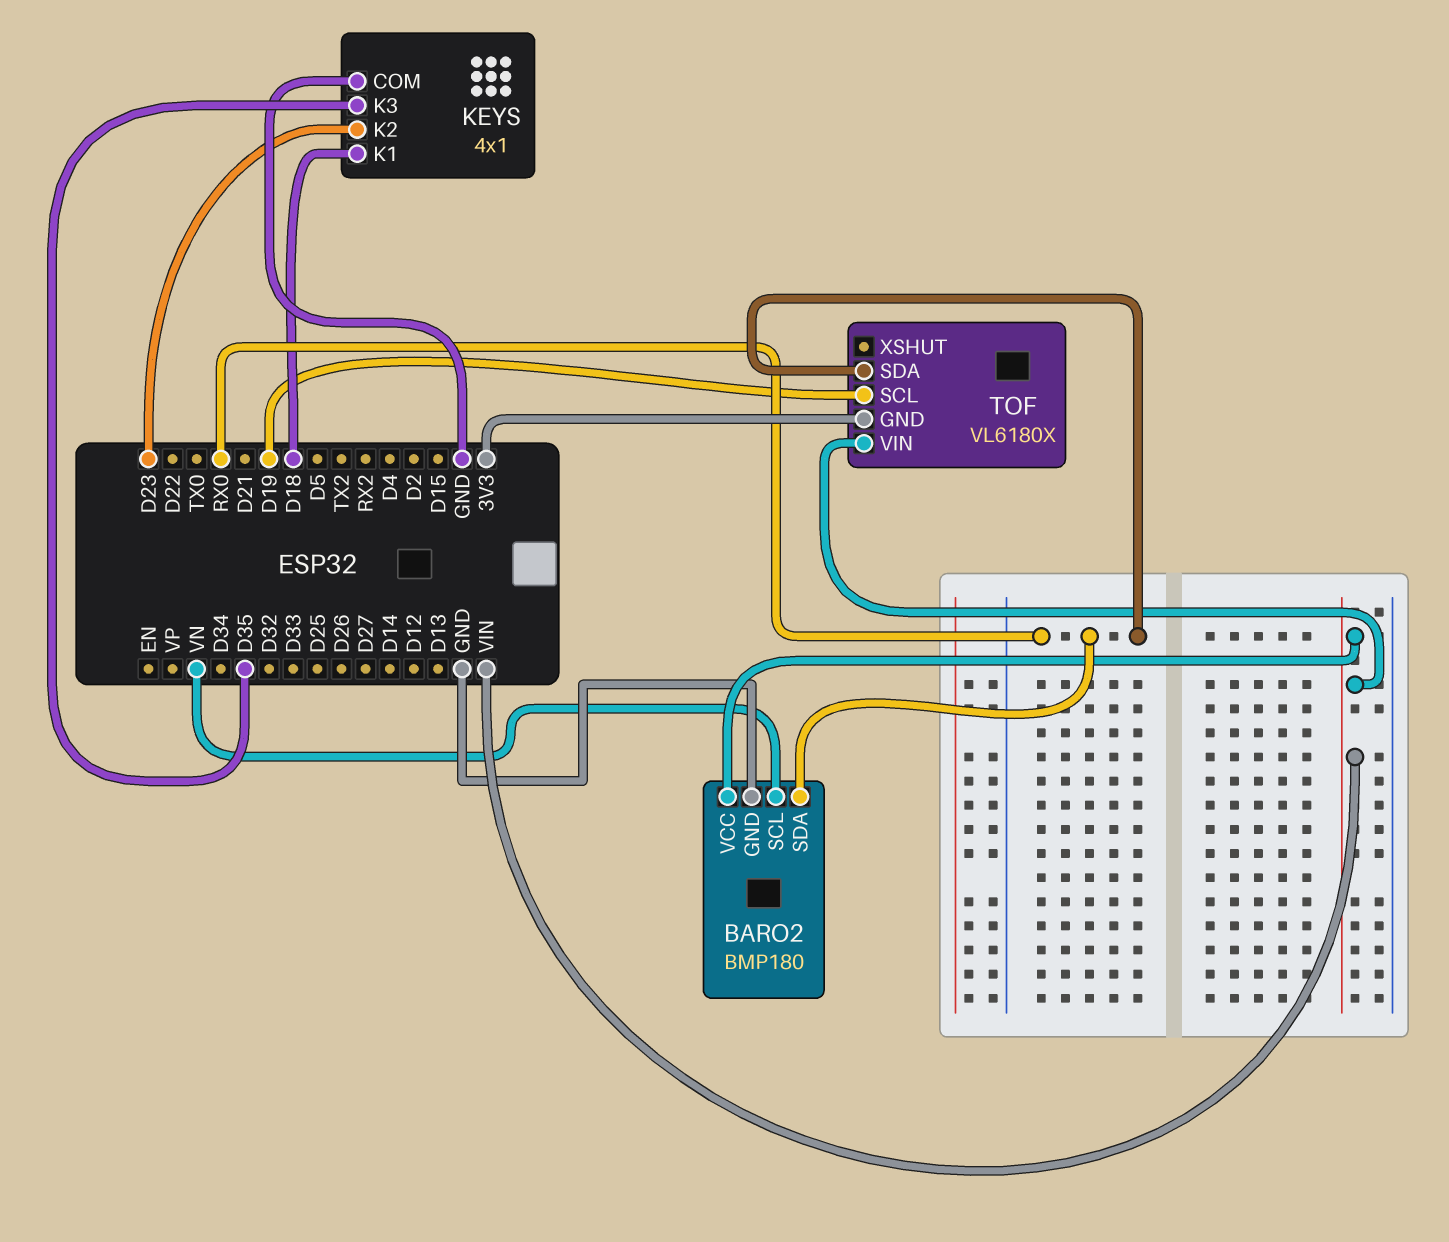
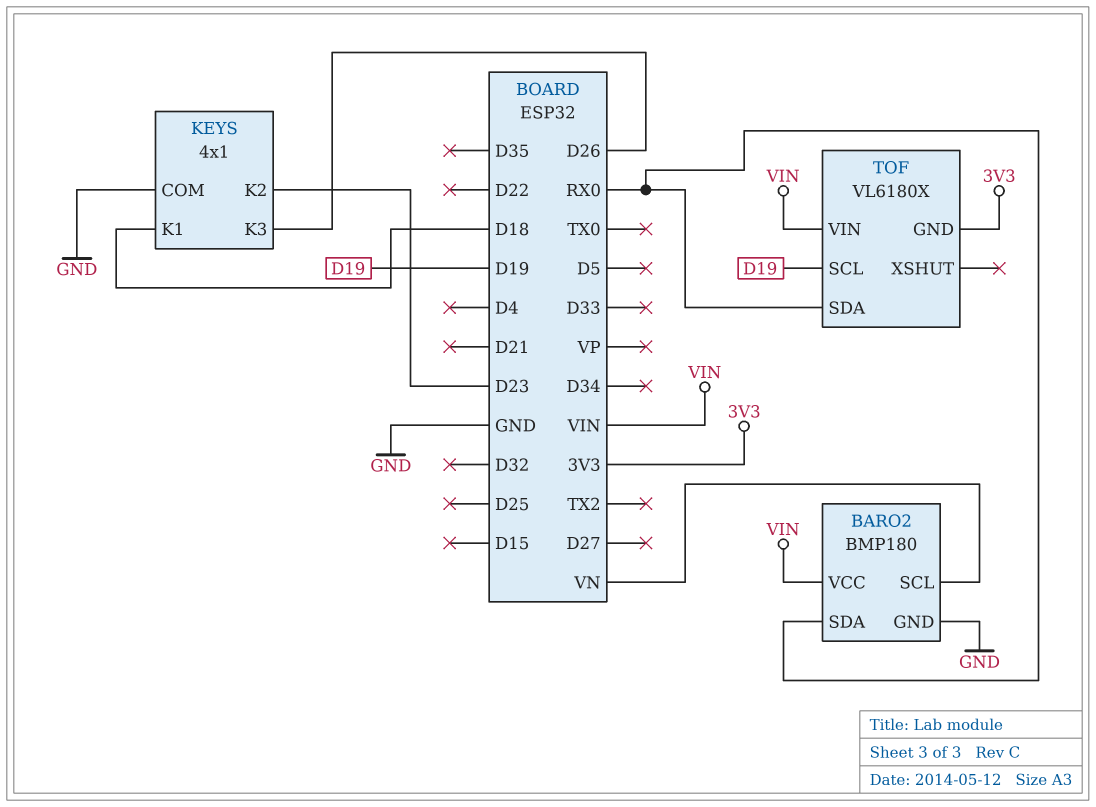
KEYS pin K3: D35 -> D26

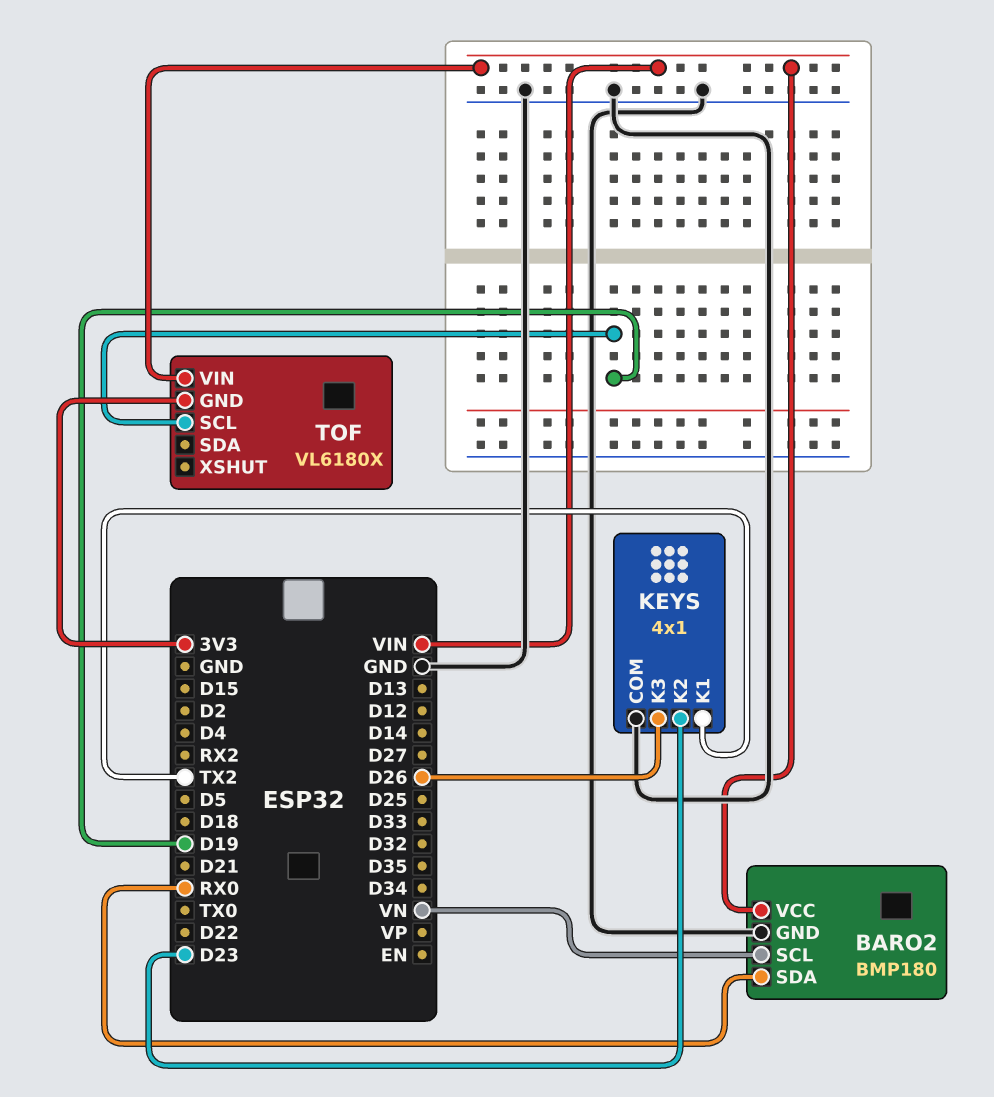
KEYS pin K1: D18 -> TX2
TOF pin SDA: RX0 -> none

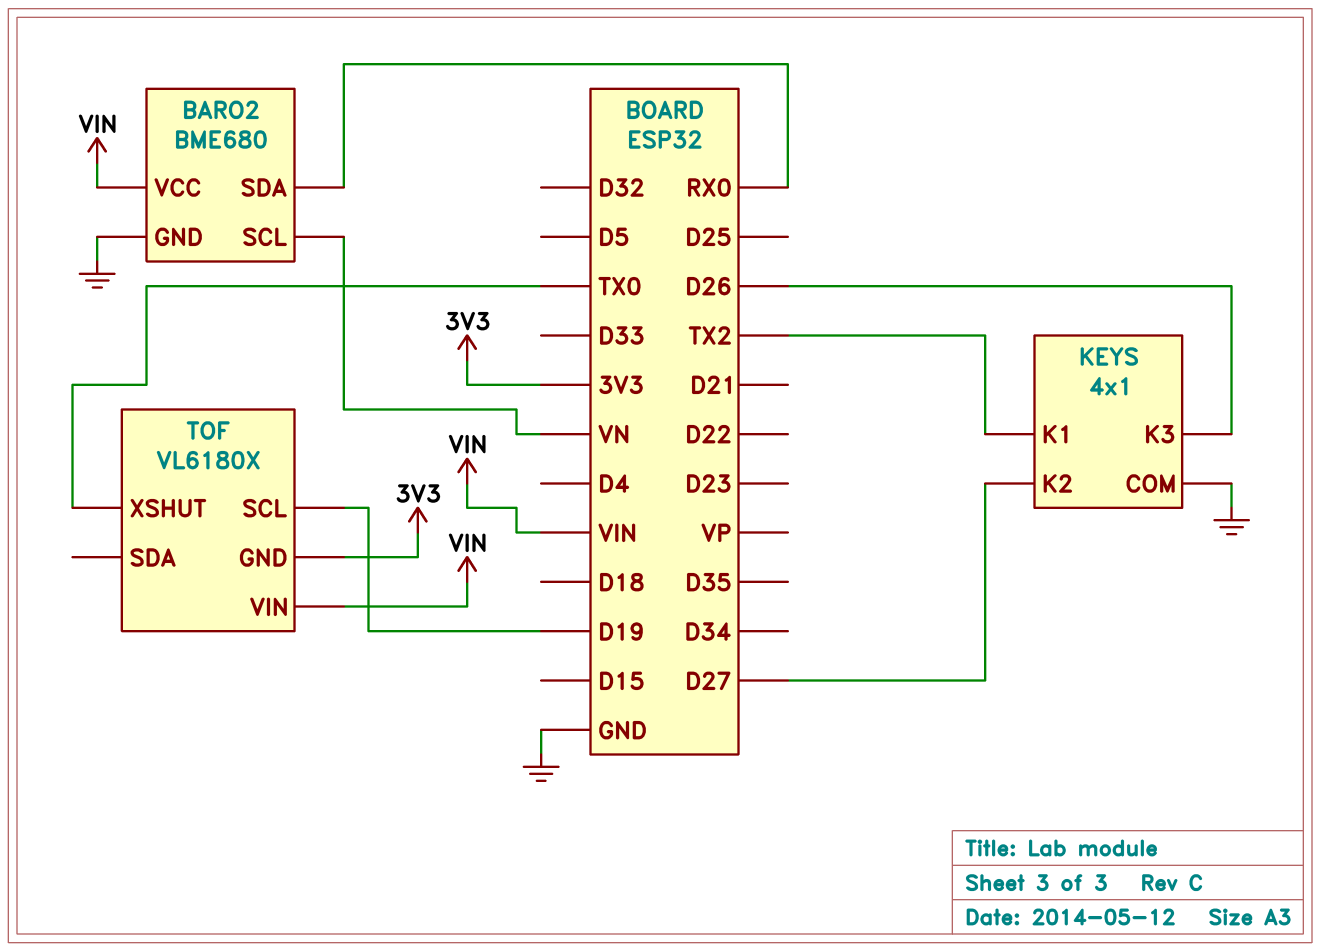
BARO2: BMP180 -> BME680
KEYS pin K2: D23 -> D27
TOF pin XSHUT: none -> TX0

